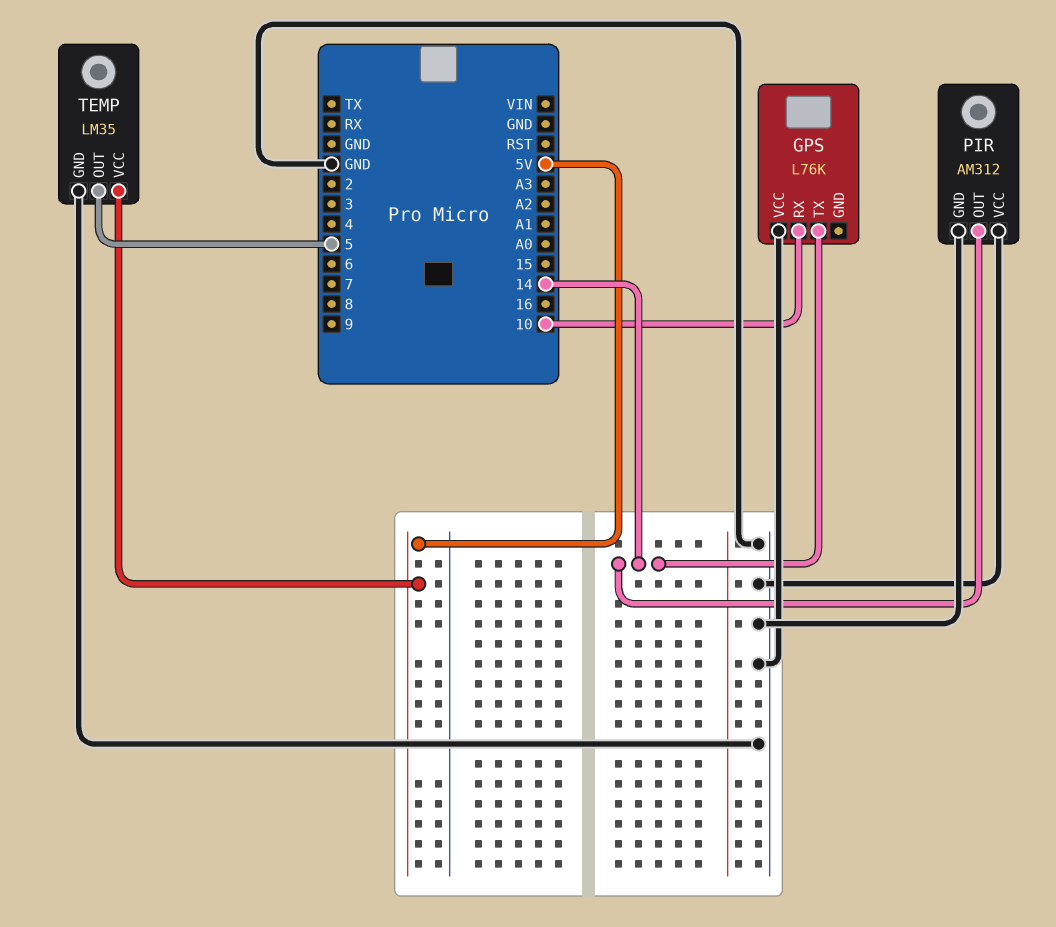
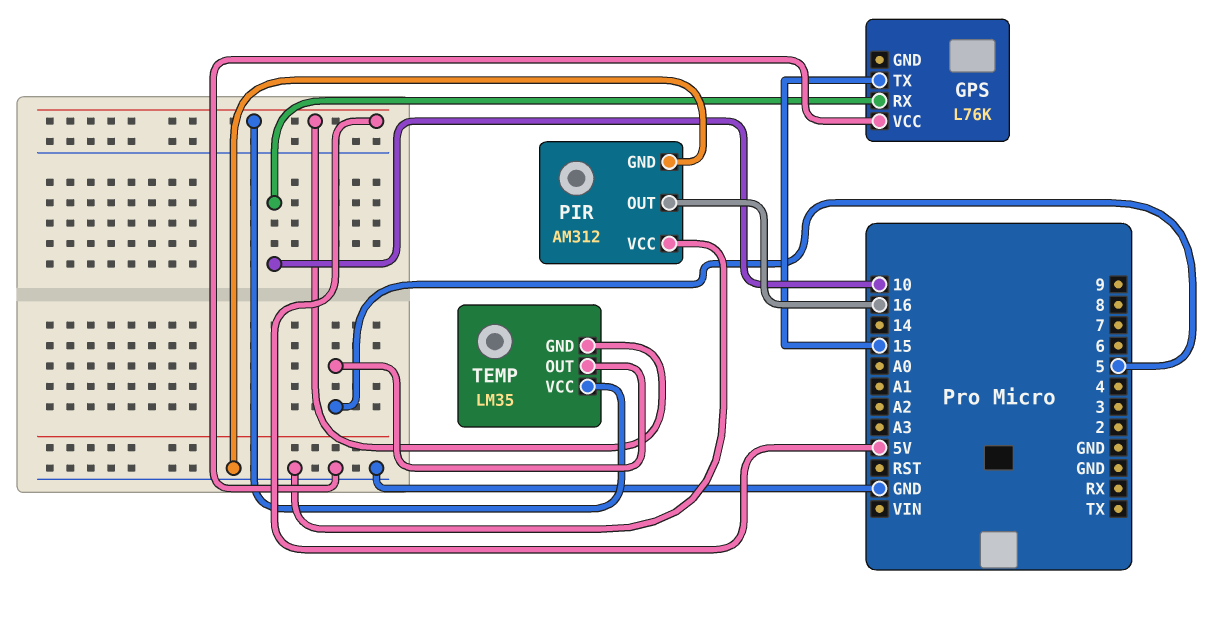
GPS pin TX: 14 -> 15
PIR pin OUT: 14 -> 16
TEMP pin GND: GND -> 5V

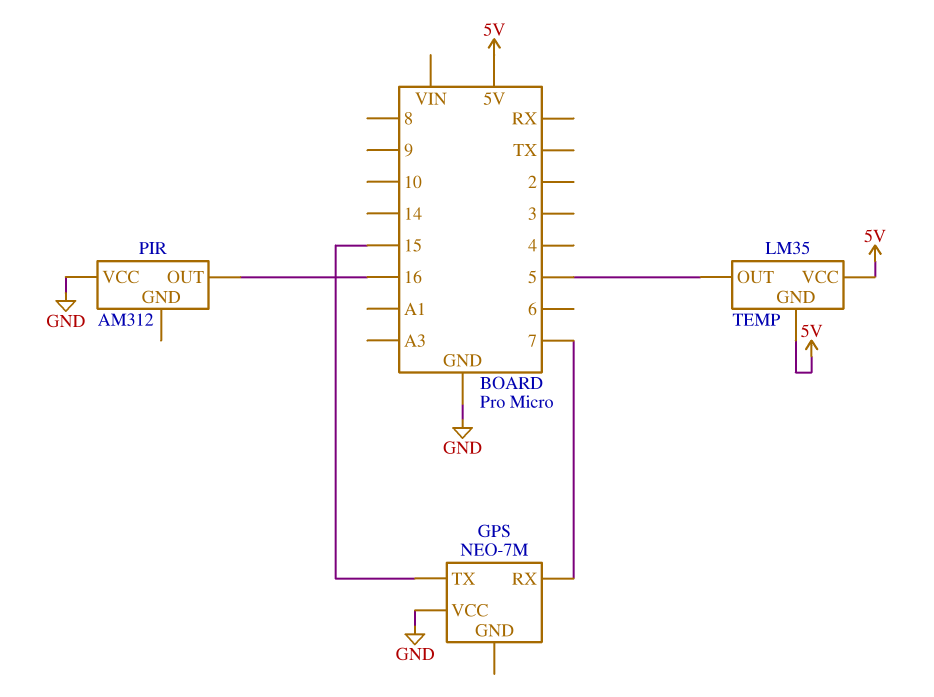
GPS: L76K -> NEO-7M
GPS pin RX: 10 -> 7
PIR pin GND: GND -> none

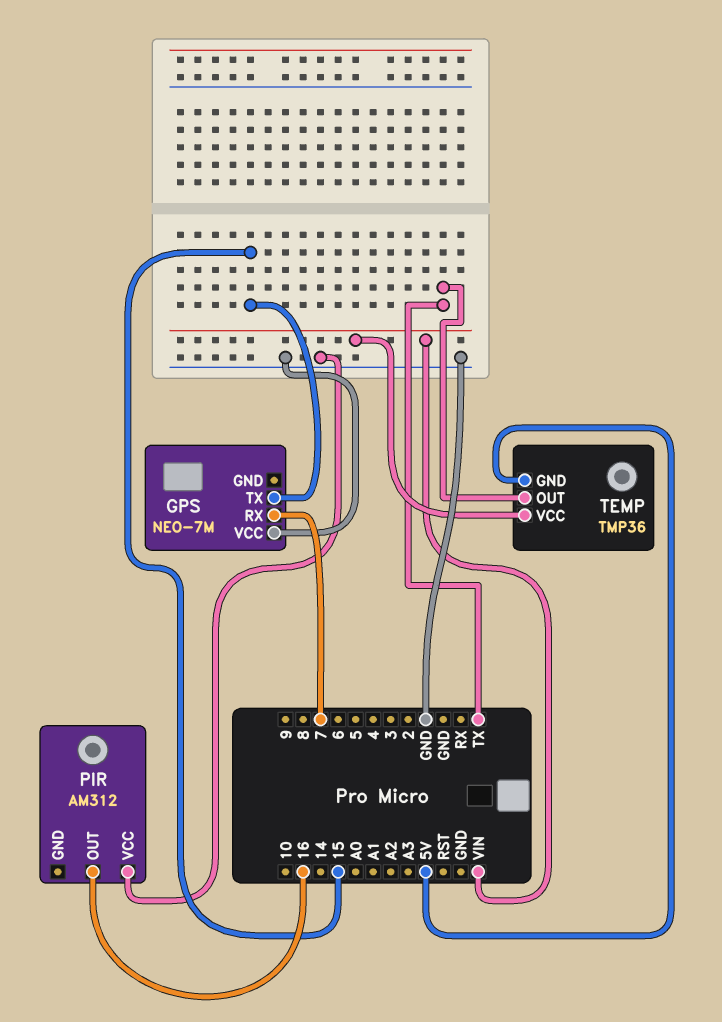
TEMP: LM35 -> TMP36
TEMP pin OUT: 5 -> TX
TEMP pin VCC: 5V -> VIN

